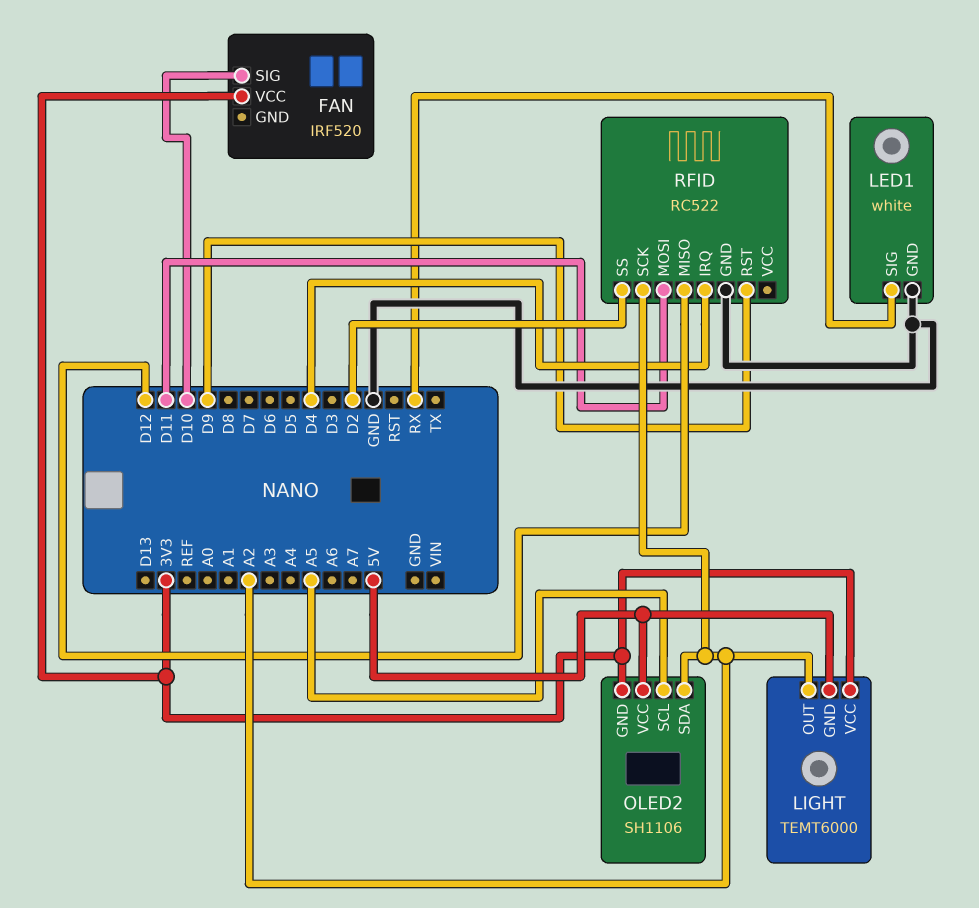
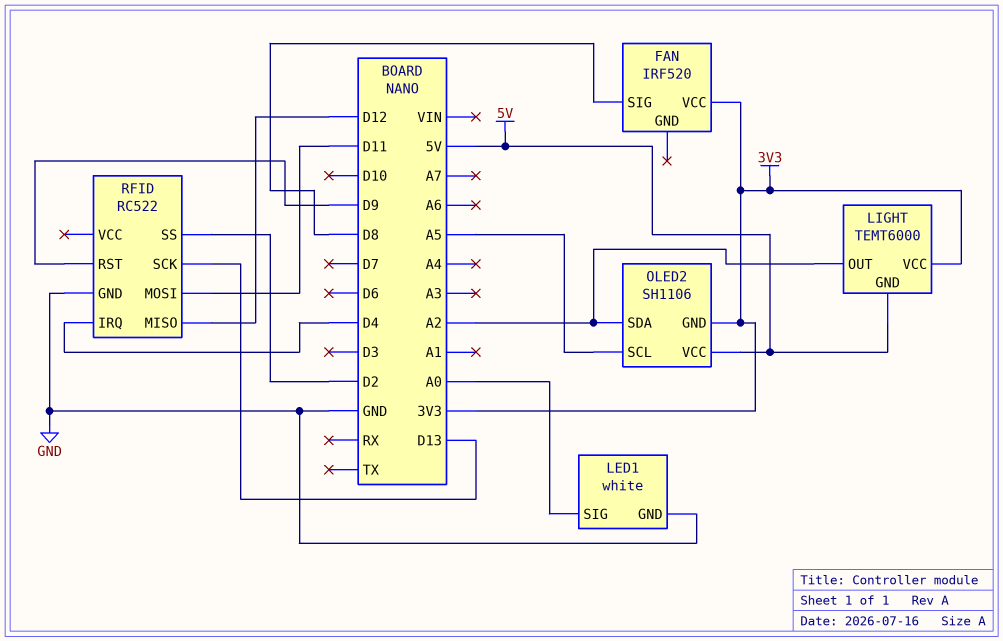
FAN pin SIG: D10 -> D8
LED1 pin SIG: RX -> A0
RFID pin SCK: A2 -> D13

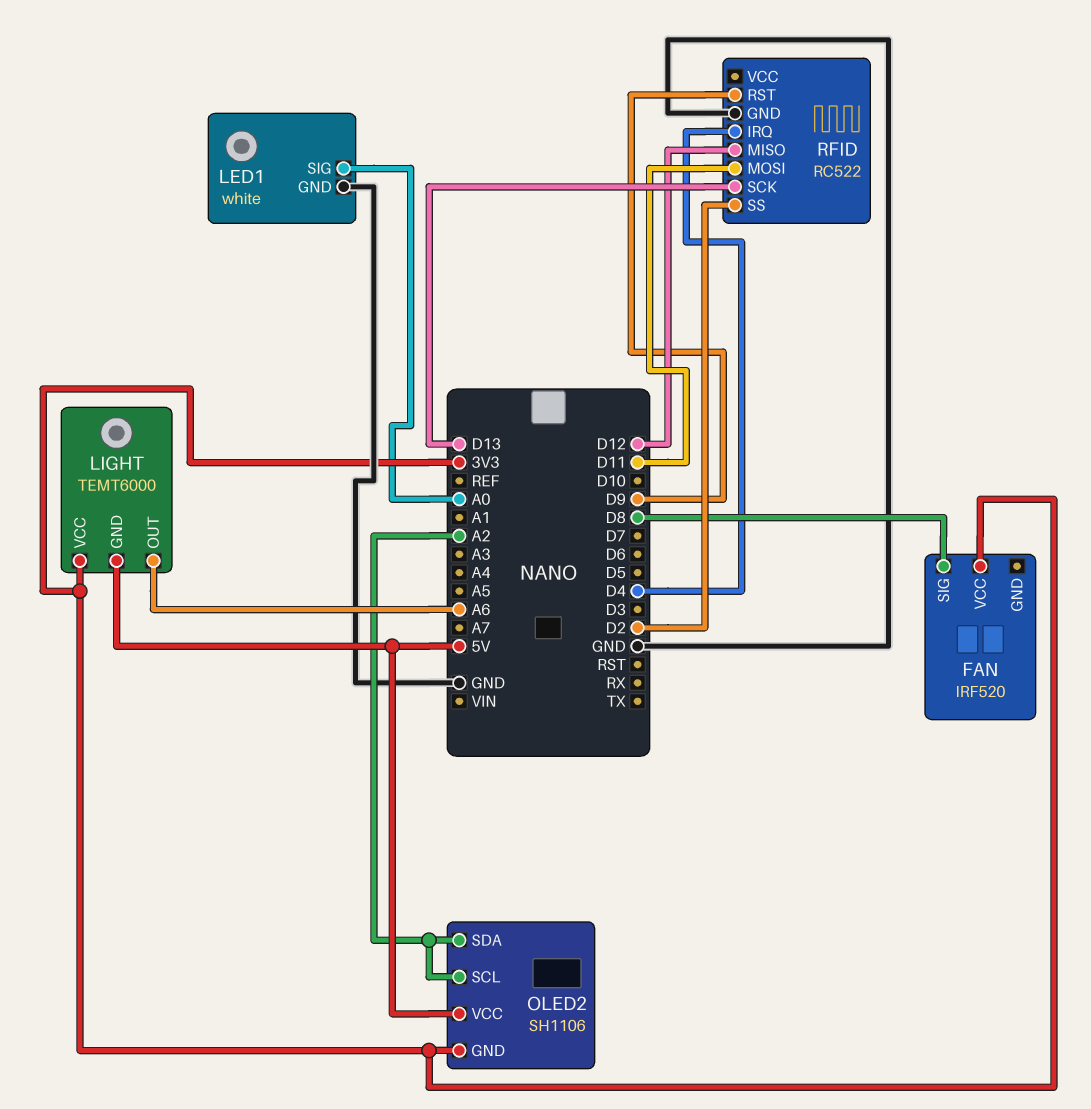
LIGHT pin OUT: A2 -> A6
OLED2 pin SCL: A5 -> A2

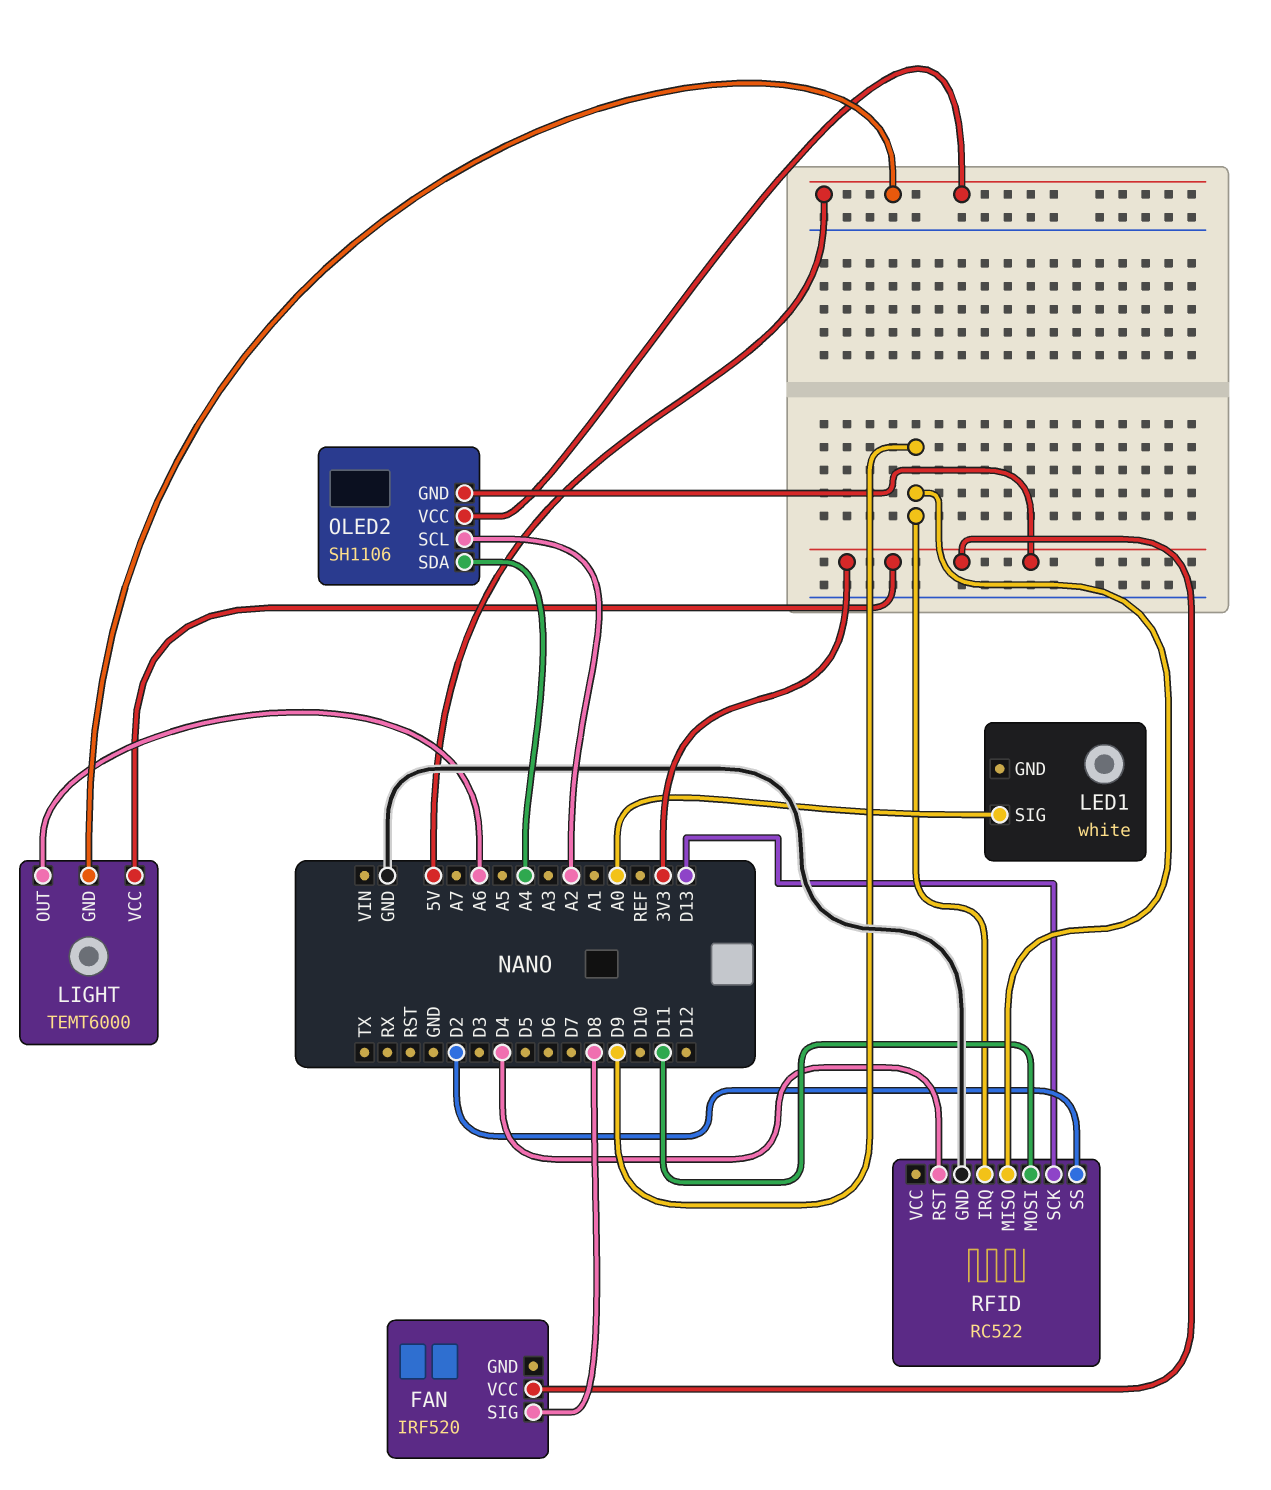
LED1 pin GND: GND -> none
OLED2 pin SDA: A2 -> A4
RFID pin IRQ: D4 -> D9
RFID pin MISO: D12 -> D9
RFID pin RST: D9 -> D4

